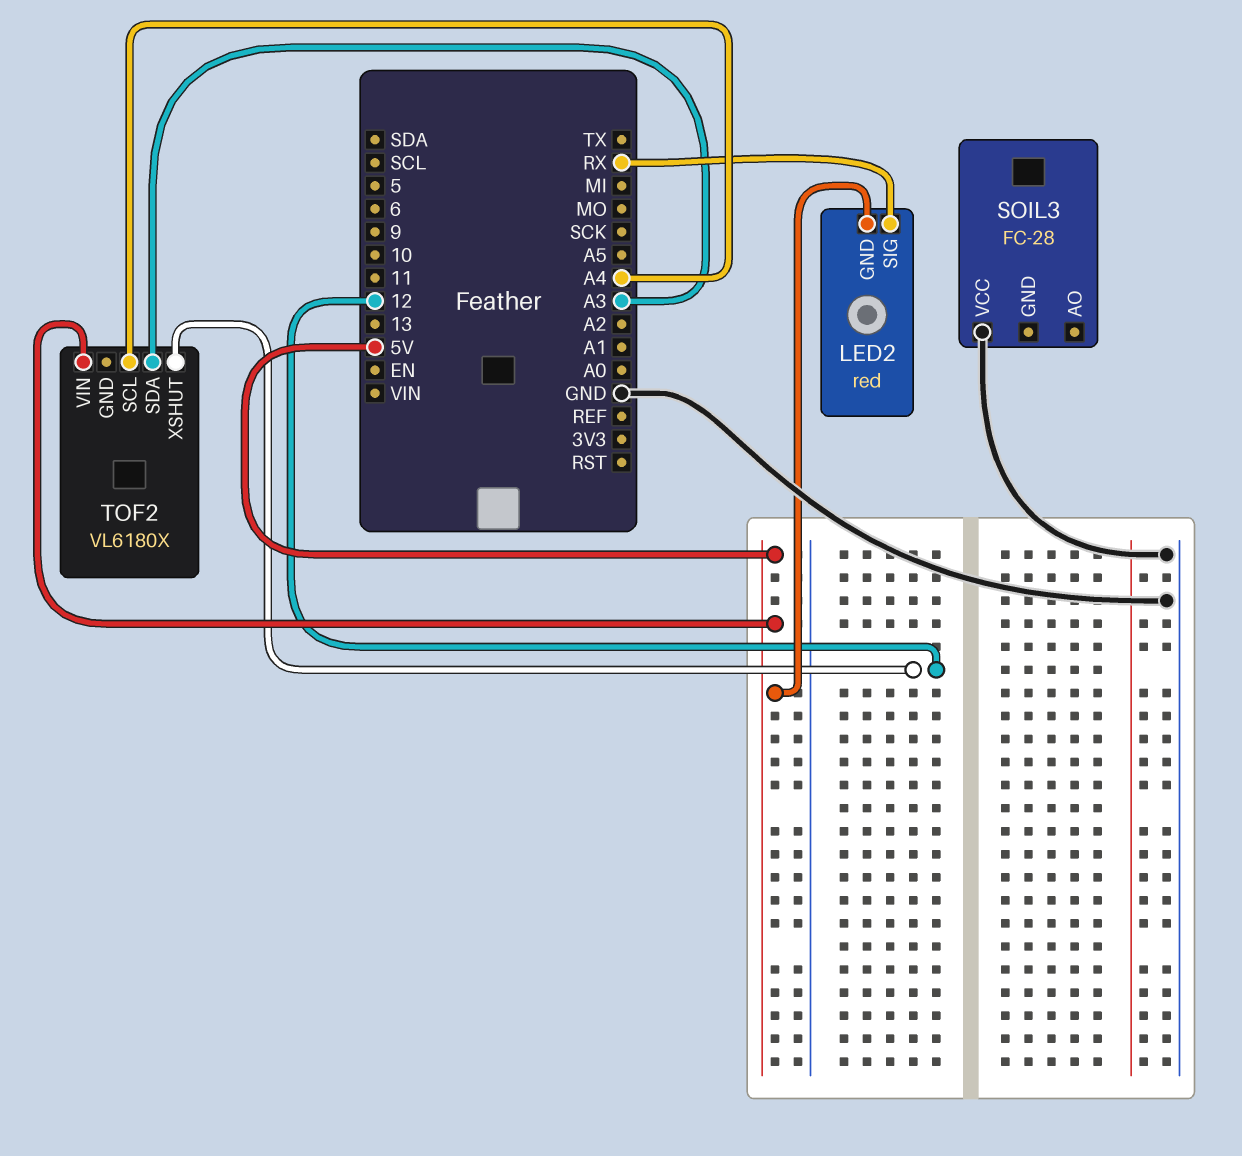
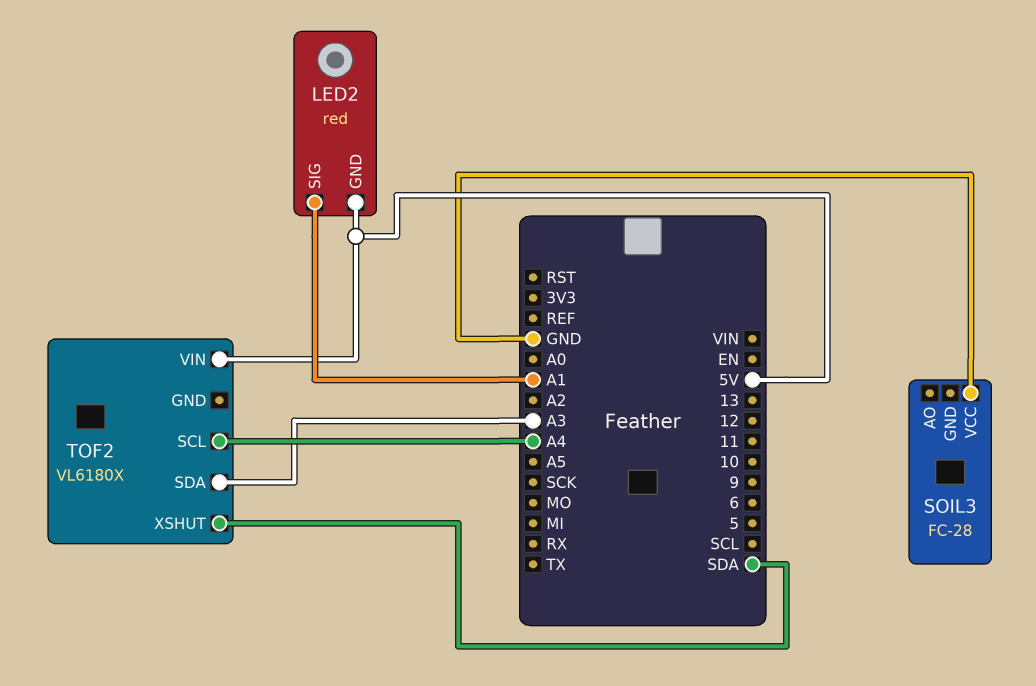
LED2 pin SIG: RX -> A1
TOF2 pin XSHUT: 12 -> SDA

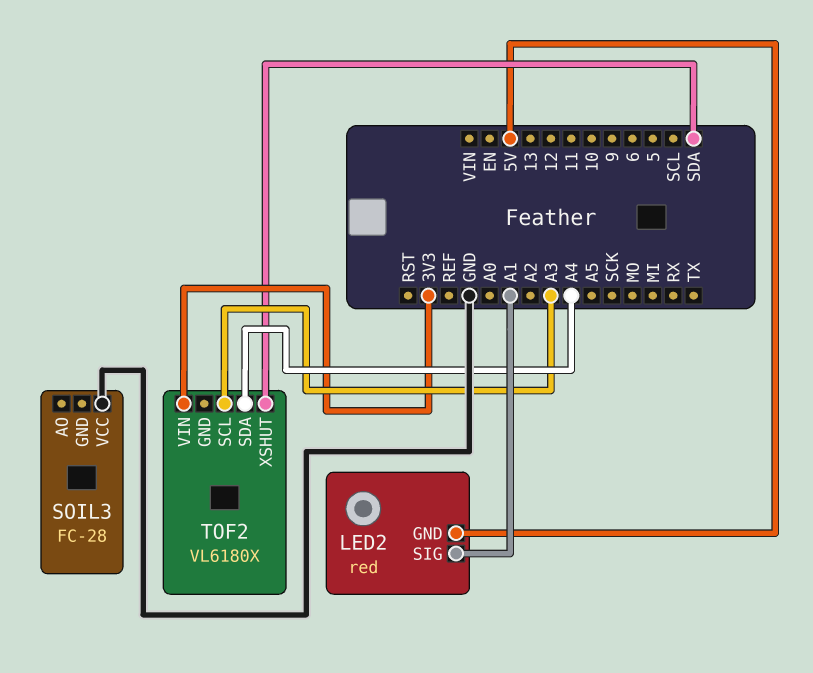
TOF2 pin SCL: A4 -> A3
TOF2 pin SDA: A3 -> A4
TOF2 pin VIN: 5V -> 3V3

